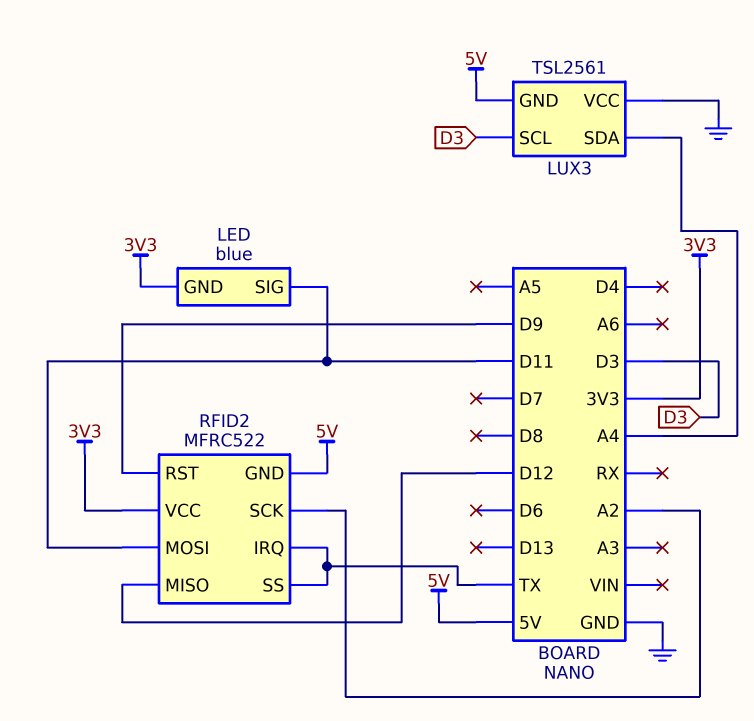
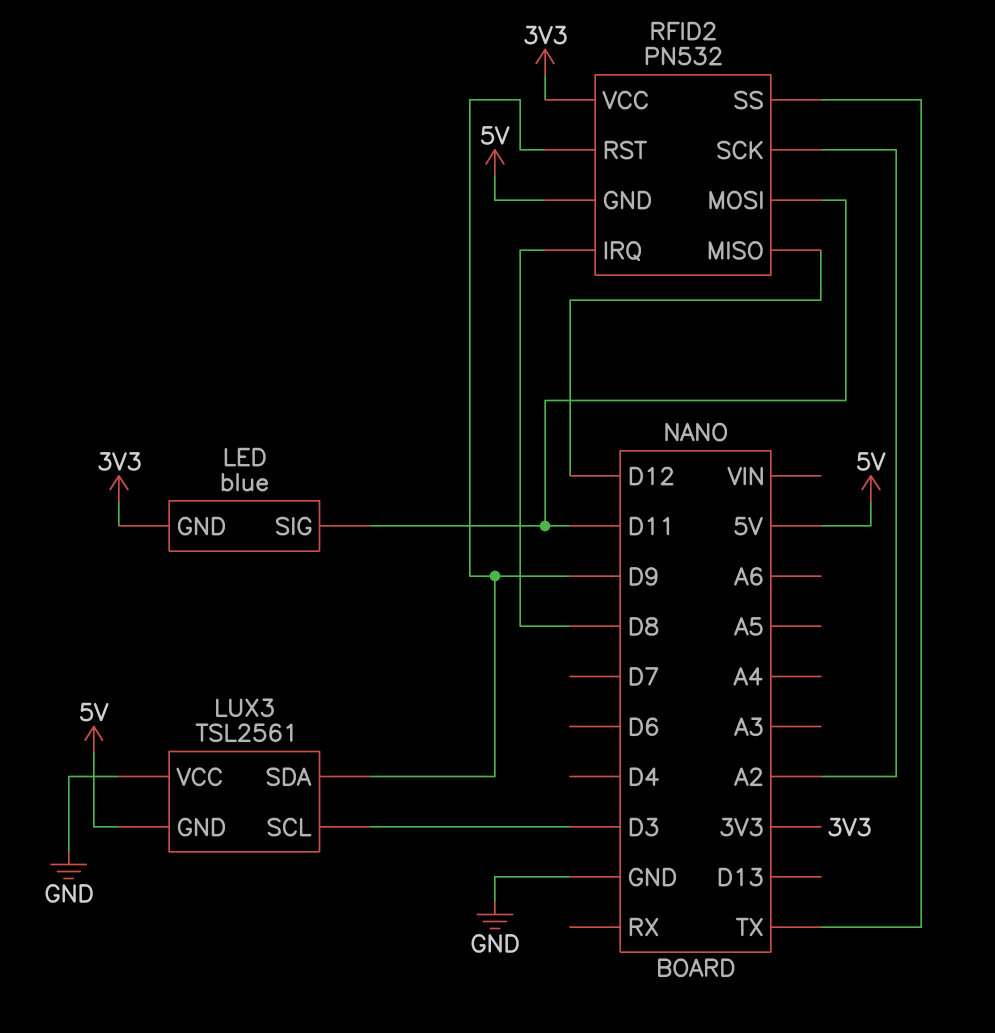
LUX3 pin SDA: A4 -> D9
RFID2: MFRC522 -> PN532
RFID2 pin IRQ: TX -> D8

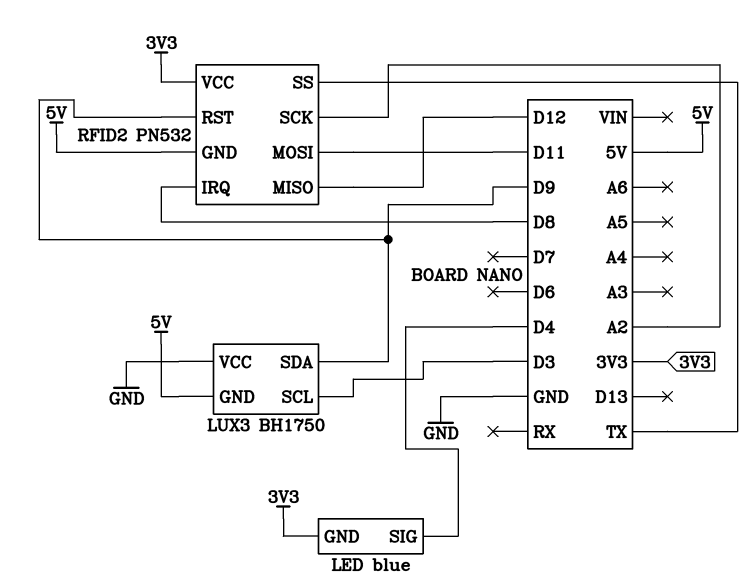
LED pin SIG: D11 -> D4
LUX3: TSL2561 -> BH1750

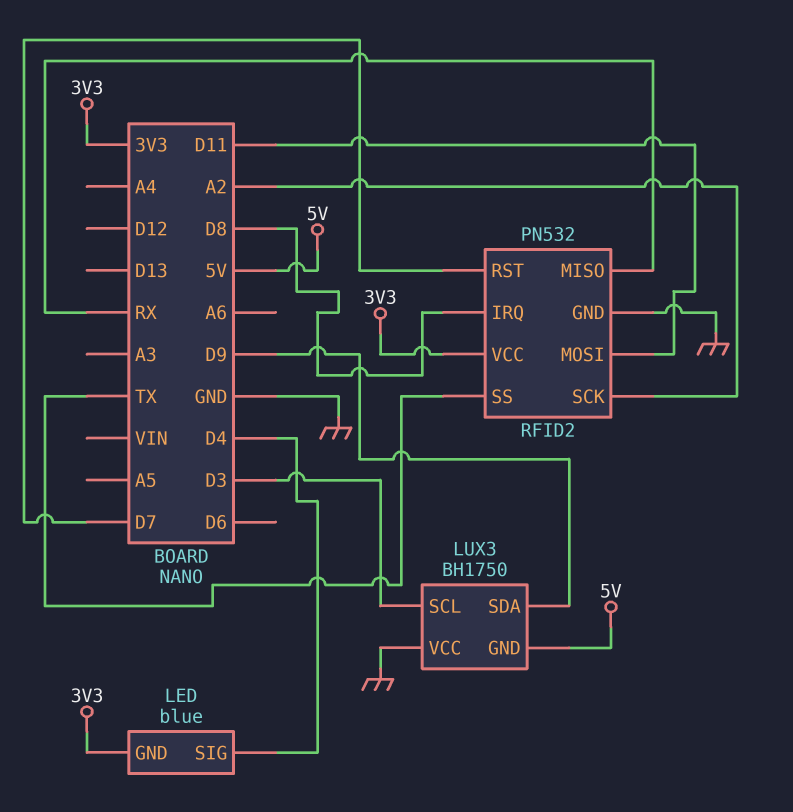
RFID2 pin GND: 5V -> GND
RFID2 pin MISO: D12 -> RX
RFID2 pin RST: D9 -> D7

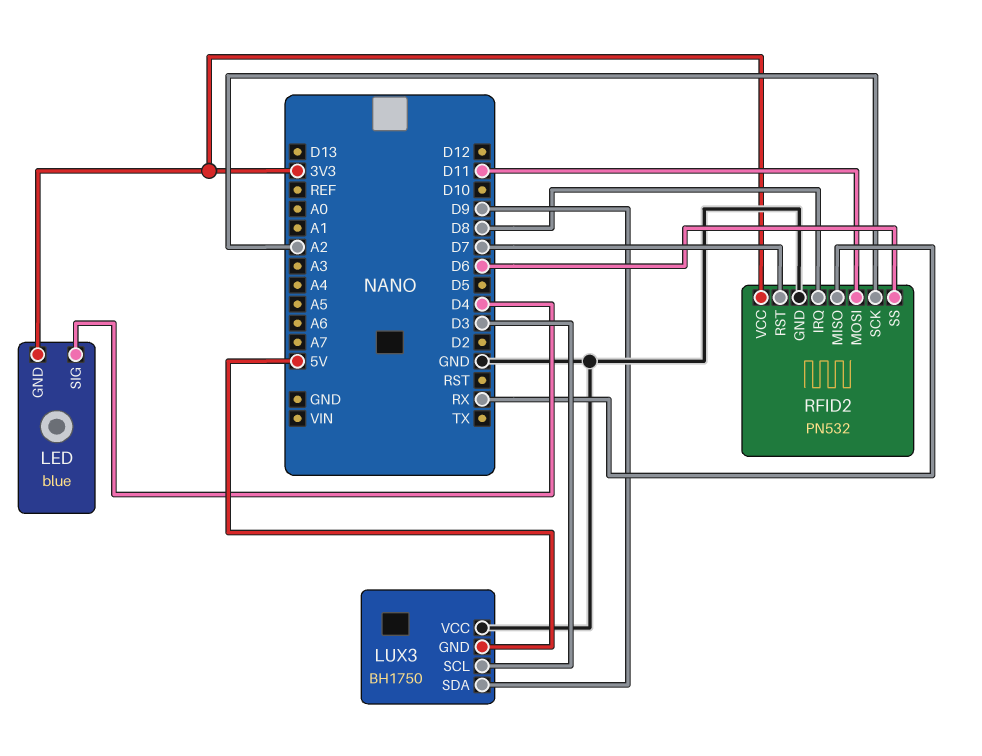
RFID2 pin SS: TX -> D6

